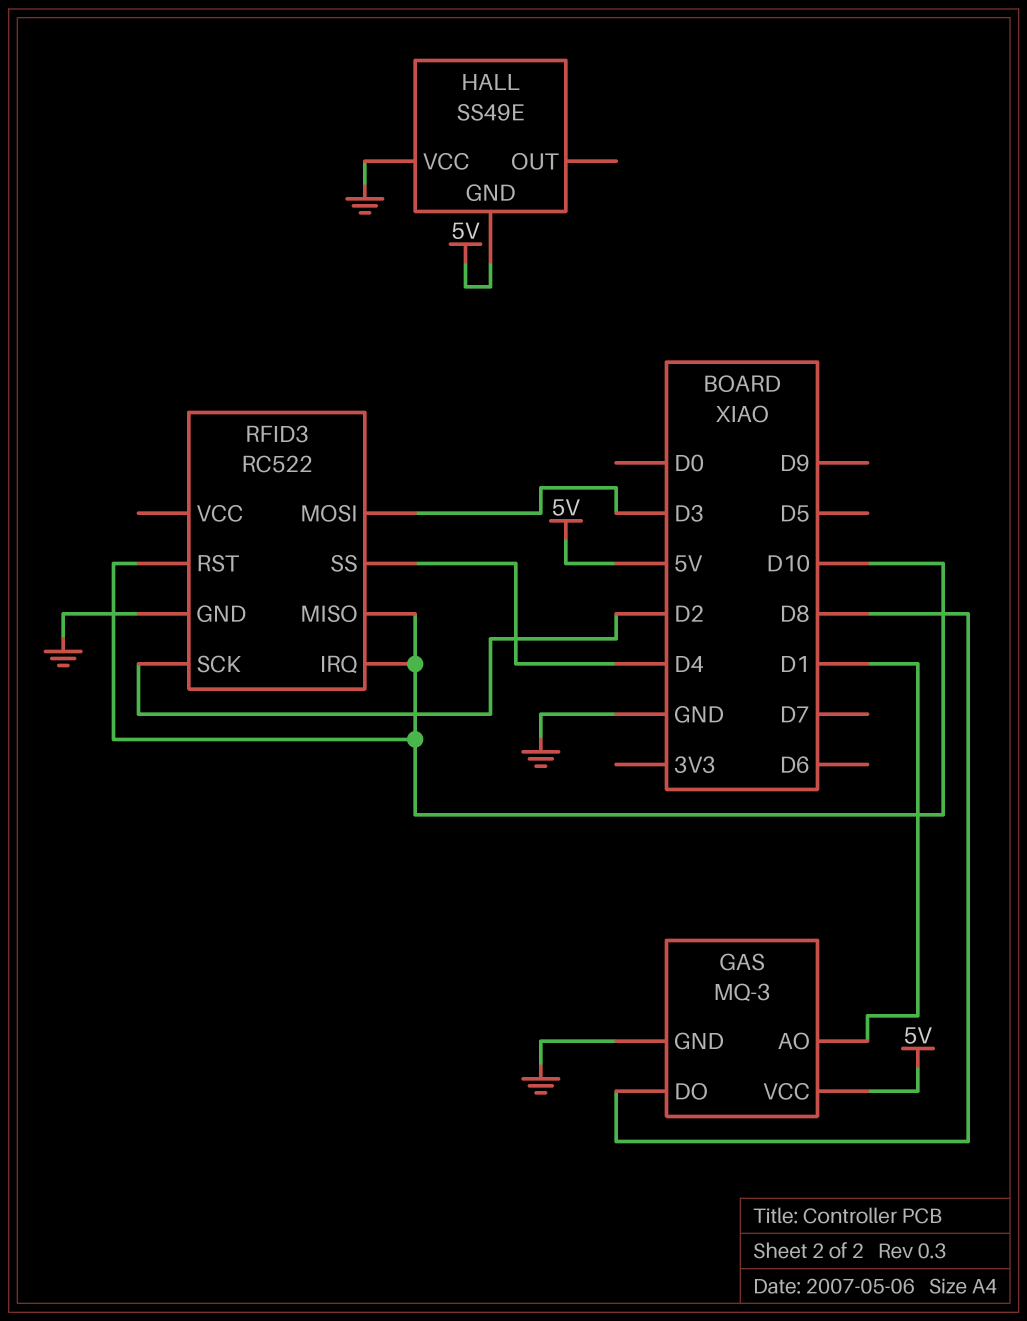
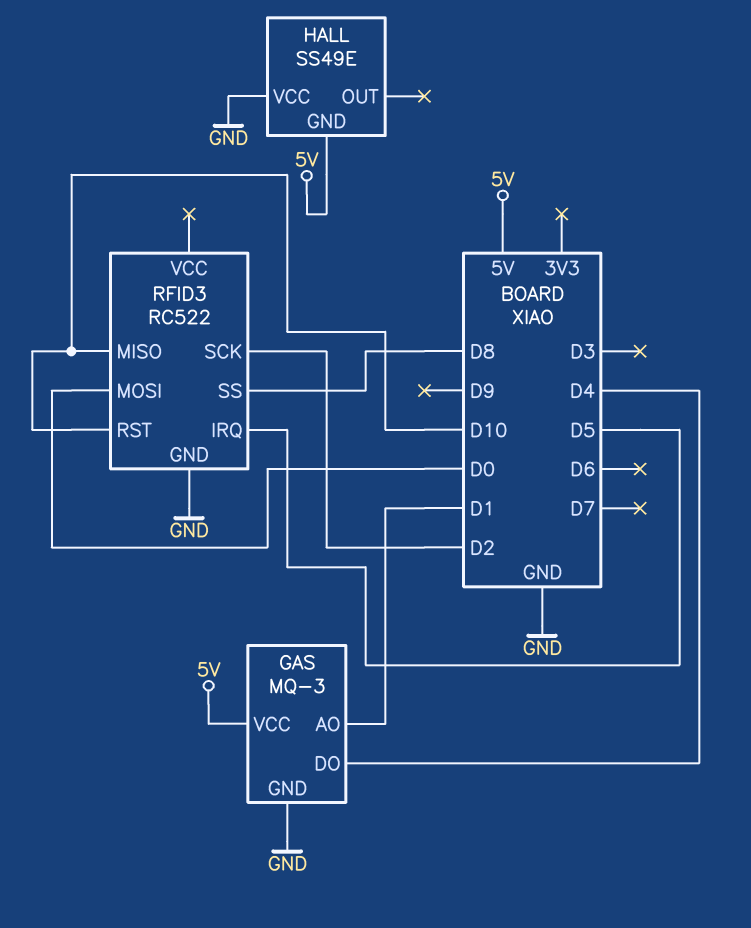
GAS pin DO: D8 -> D4
RFID3 pin IRQ: D10 -> D5
RFID3 pin MOSI: D3 -> D0
RFID3 pin SS: D4 -> D8

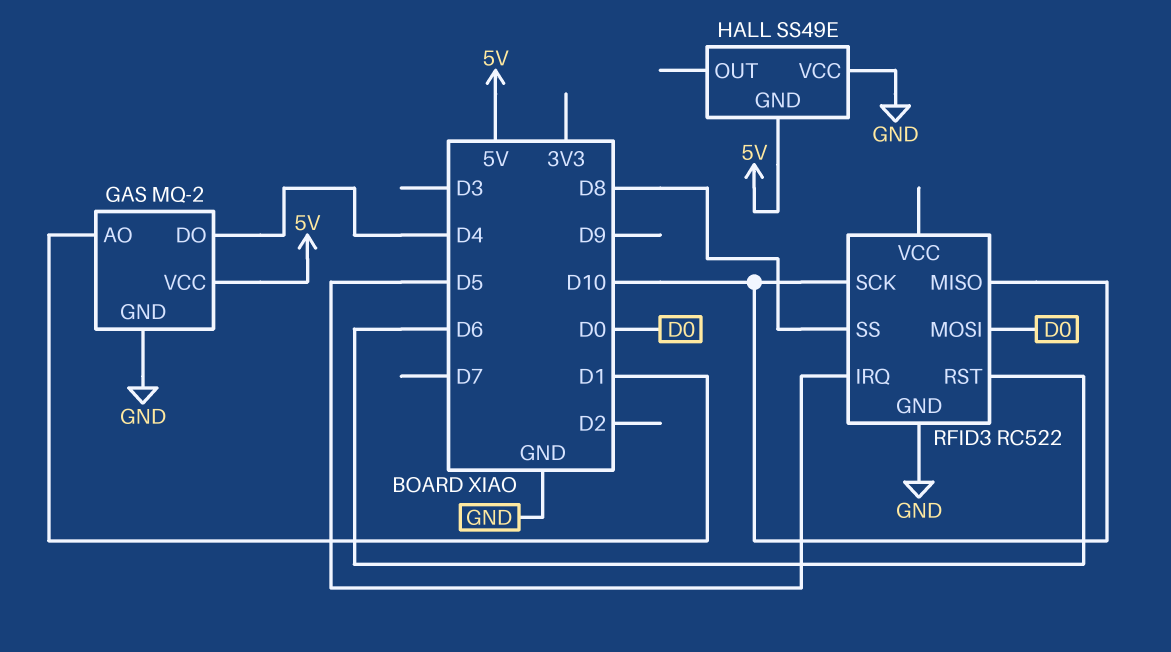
GAS: MQ-3 -> MQ-2
RFID3 pin RST: D10 -> D6
RFID3 pin SCK: D2 -> D10

